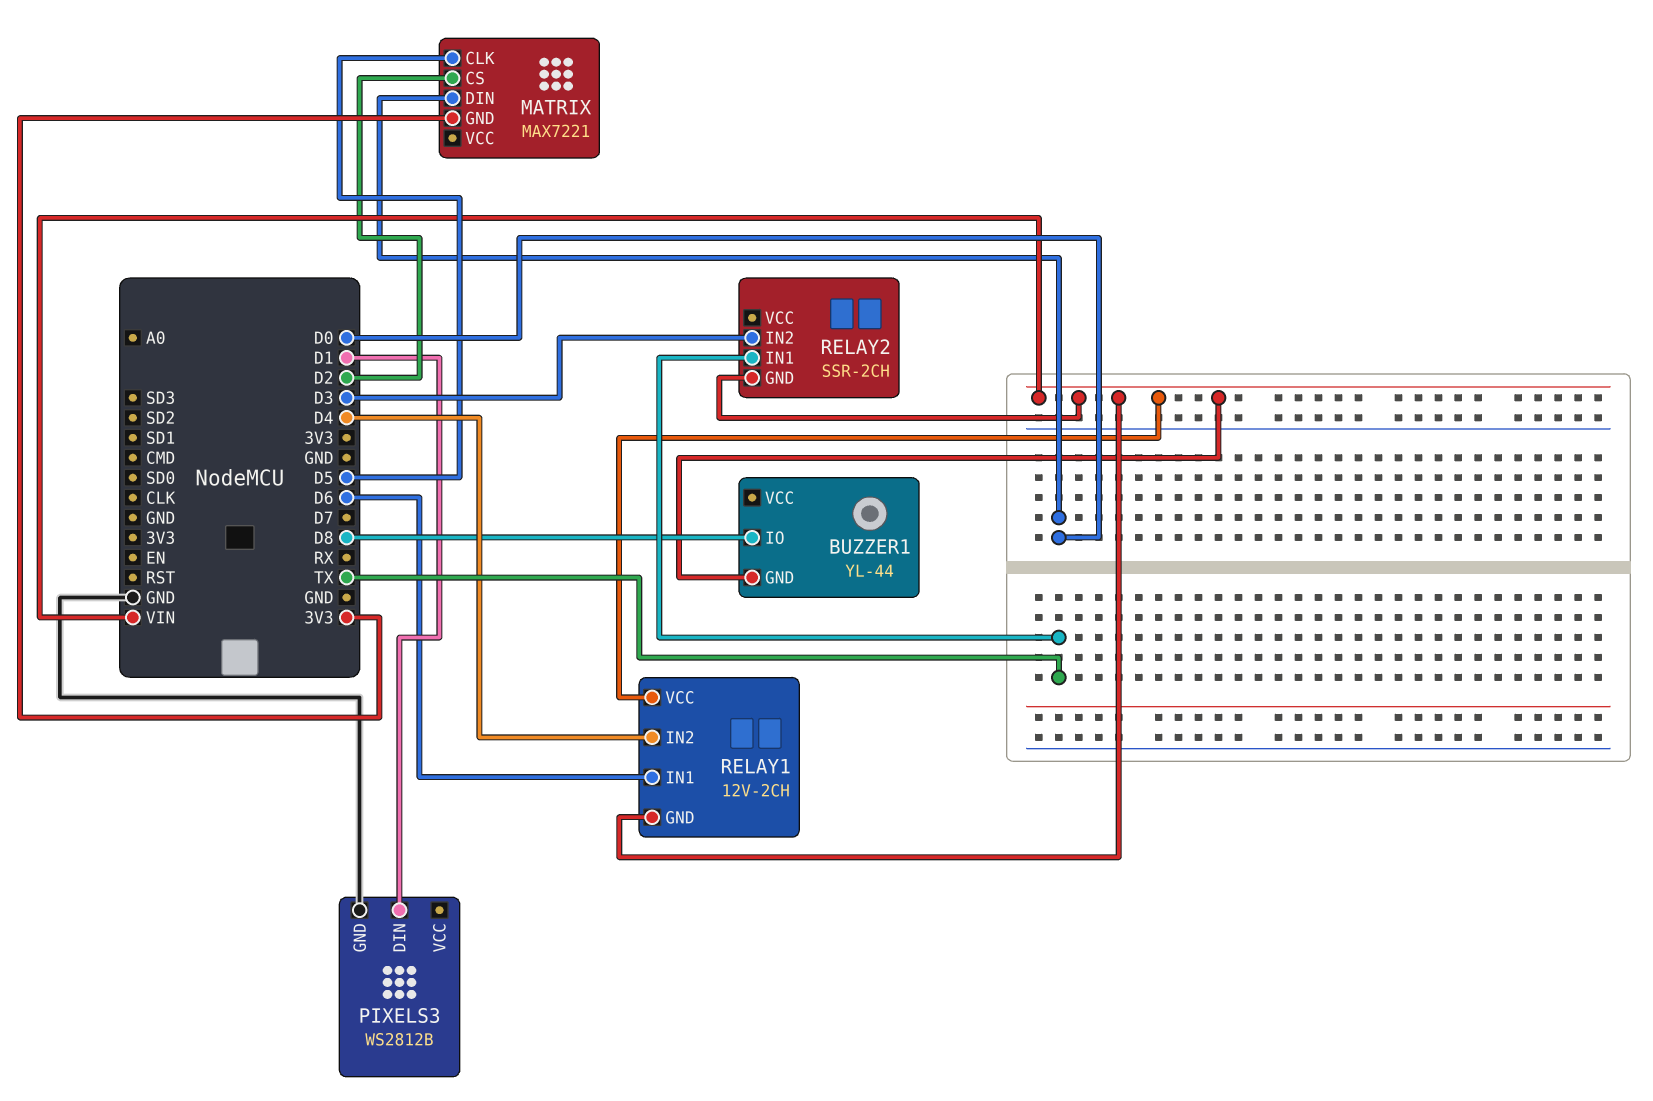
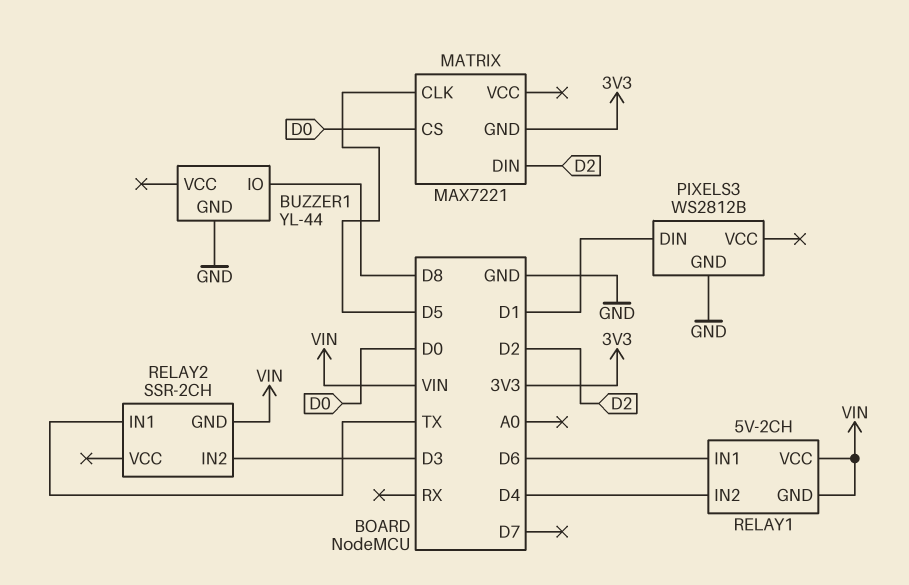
BUZZER1 pin GND: VIN -> GND
MATRIX pin CS: D2 -> D0
MATRIX pin DIN: D0 -> D2
RELAY1: 12V-2CH -> 5V-2CH

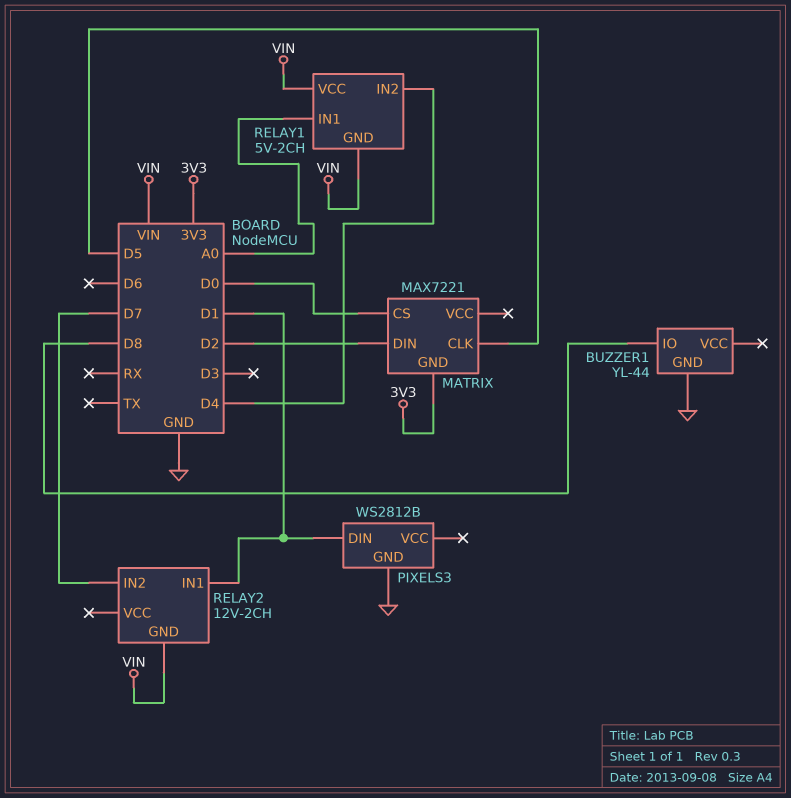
RELAY1 pin IN1: D6 -> A0
RELAY2: SSR-2CH -> 12V-2CH
RELAY2 pin IN1: TX -> D1
RELAY2 pin IN2: D3 -> D7

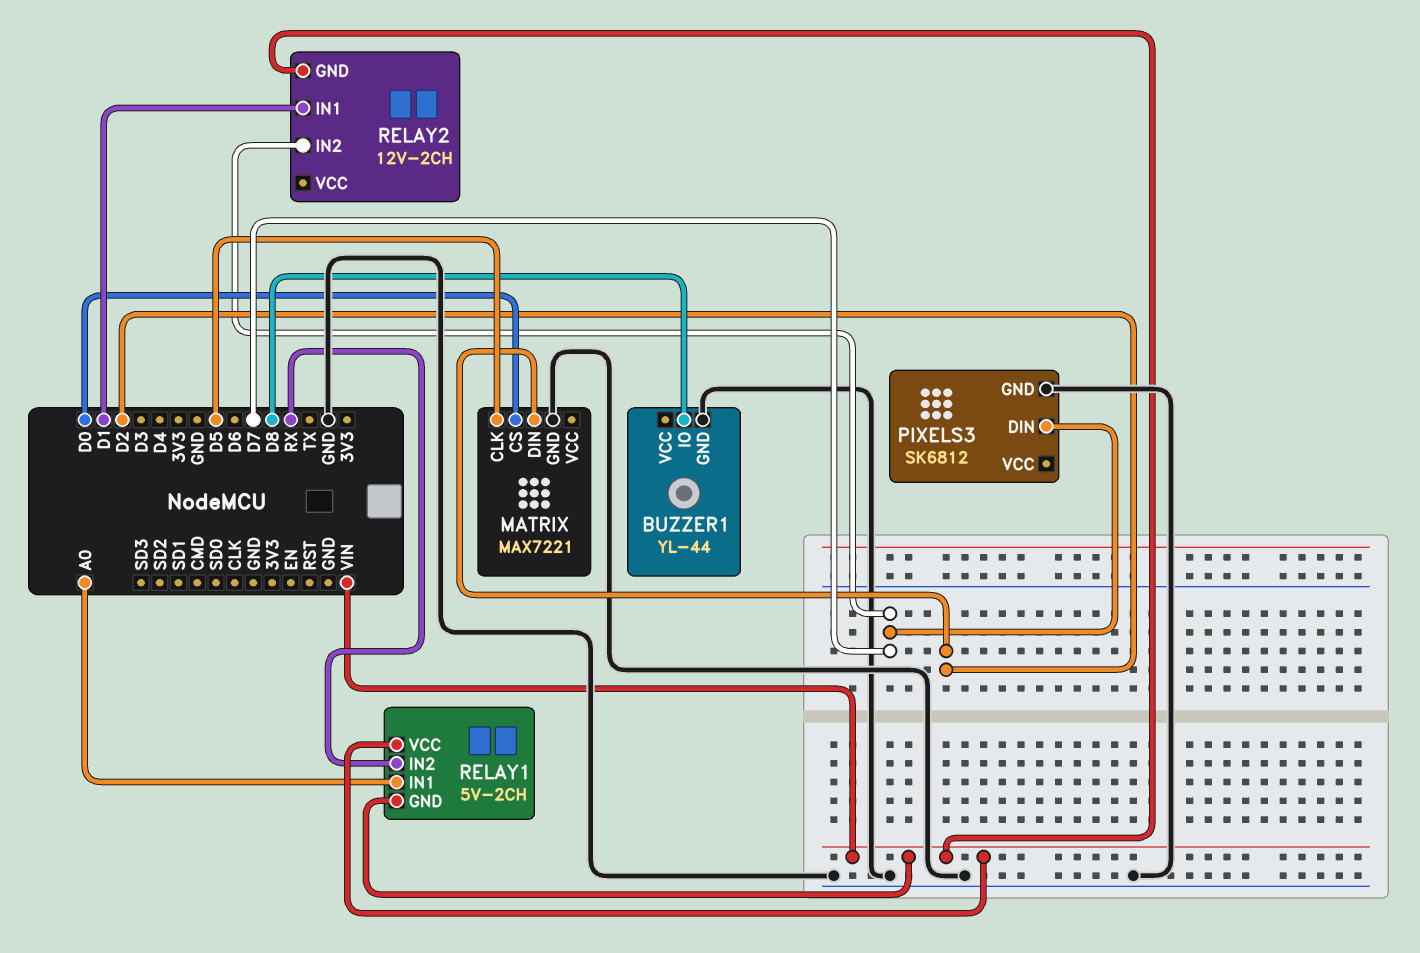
MATRIX pin GND: 3V3 -> GND
PIXELS3: WS2812B -> SK6812
PIXELS3 pin DIN: D1 -> D7
RELAY1 pin IN2: D4 -> RX

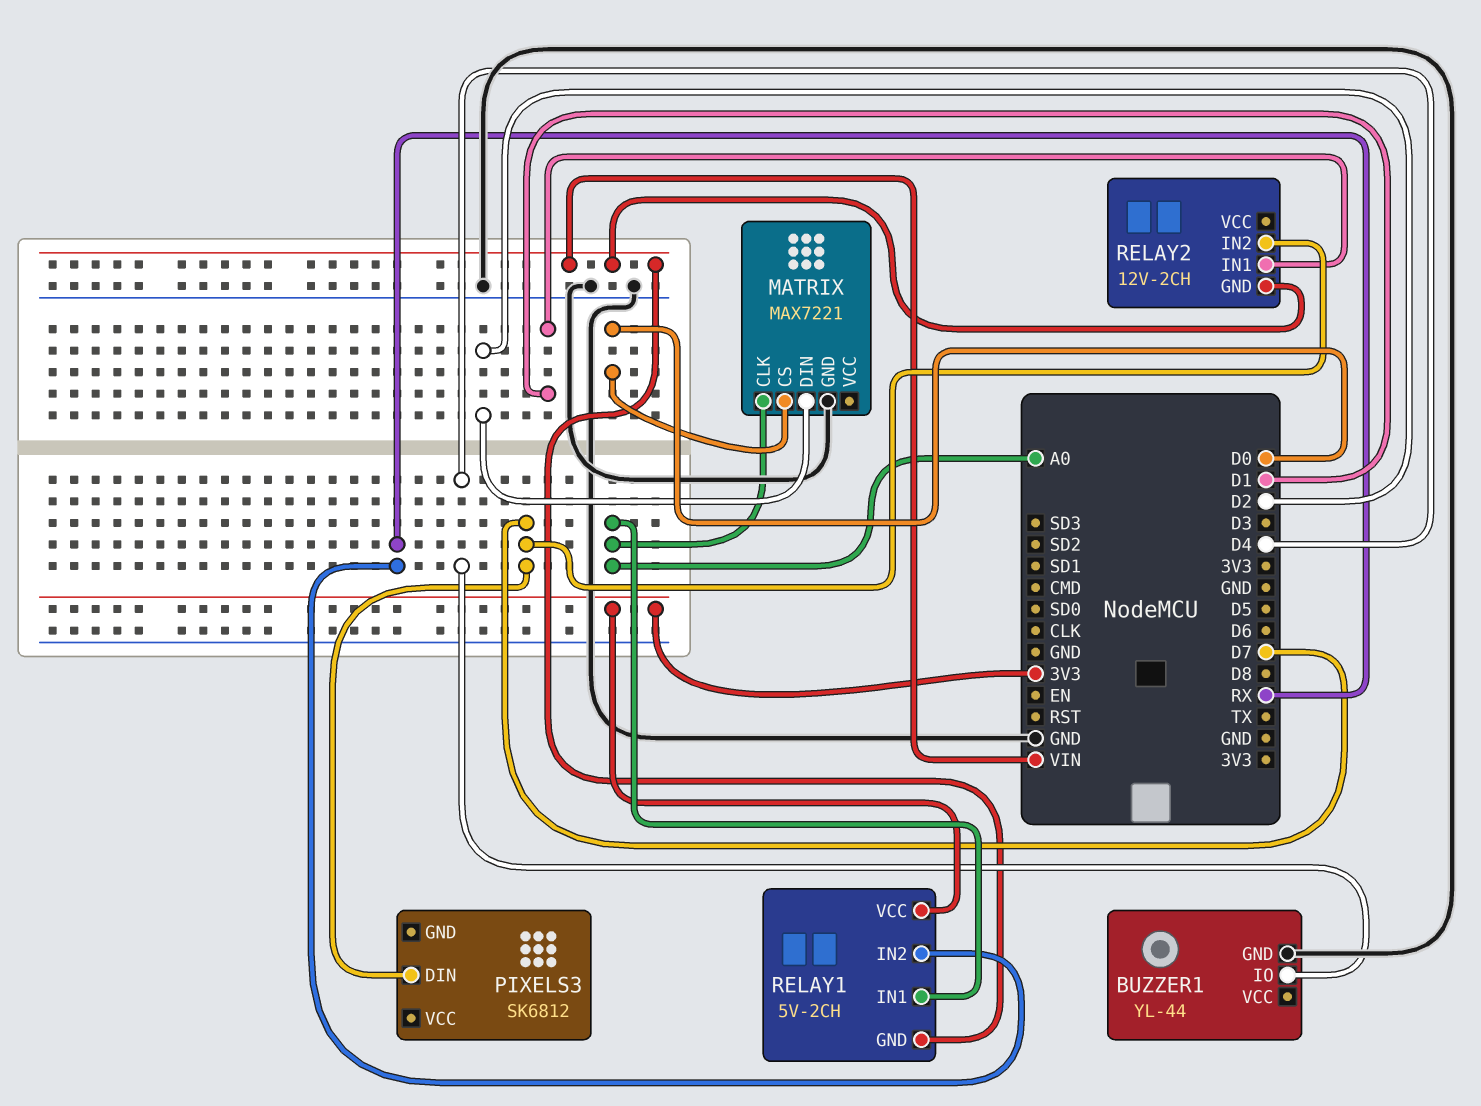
BUZZER1 pin IO: D8 -> D4
MATRIX pin CLK: D5 -> A0
PIXELS3 pin GND: GND -> none
RELAY1 pin VCC: VIN -> 3V3

